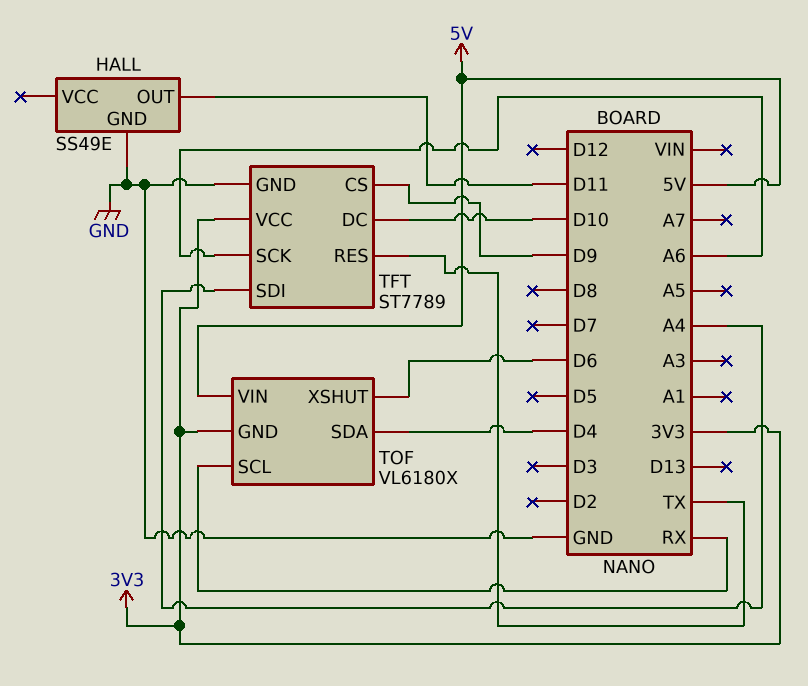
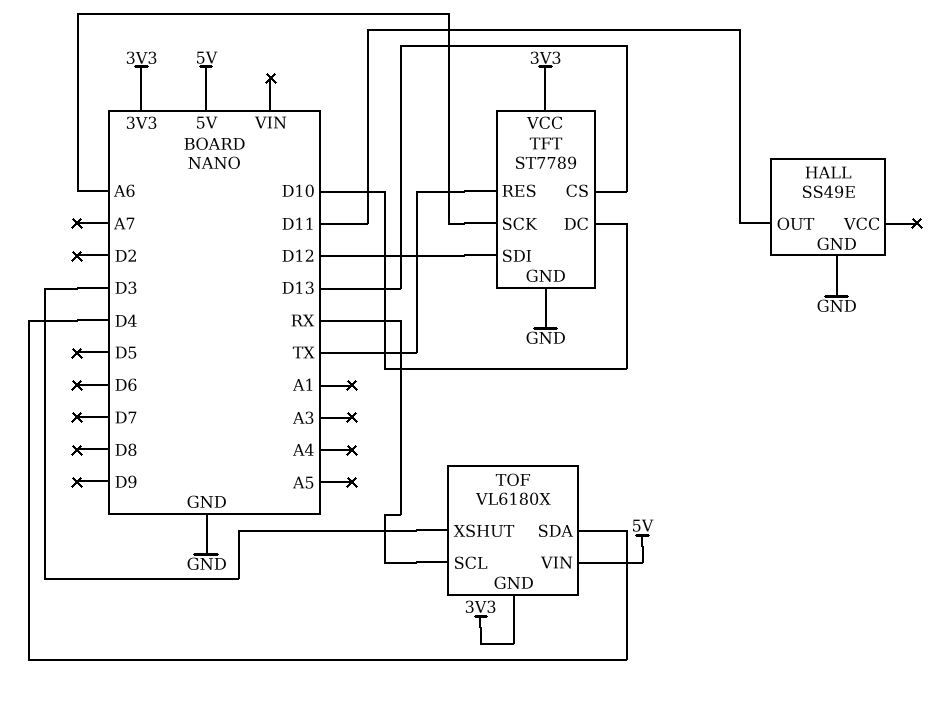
TFT pin CS: D9 -> D13
TFT pin SDI: A4 -> D12
TOF pin XSHUT: D6 -> D3

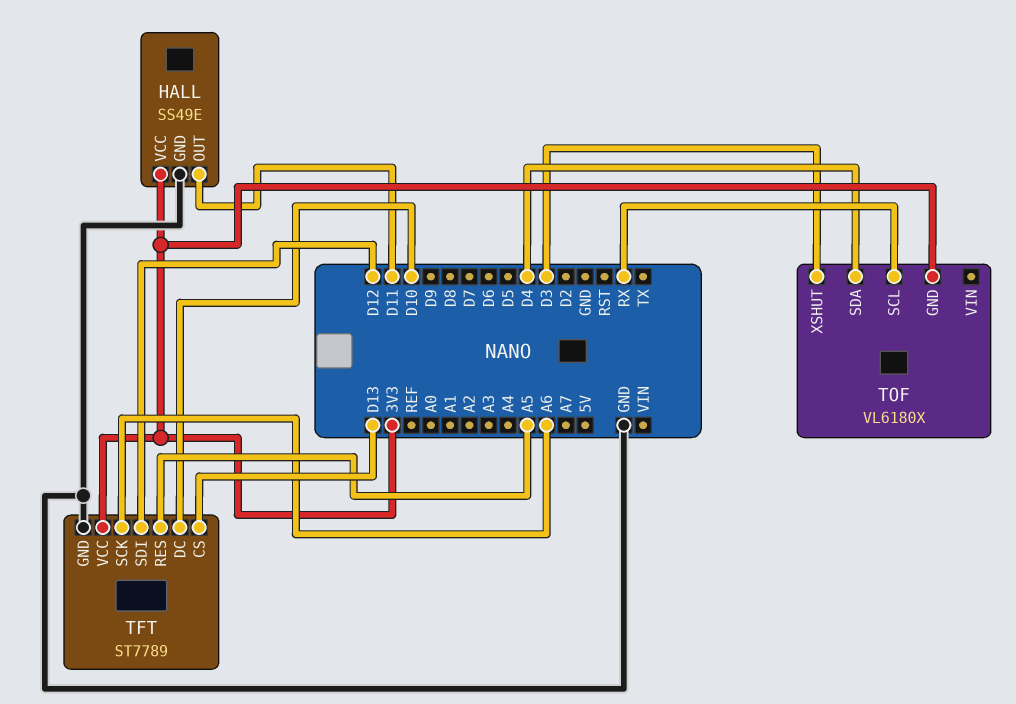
HALL pin VCC: none -> 3V3
TFT pin RES: TX -> A5
TOF pin VIN: 5V -> none

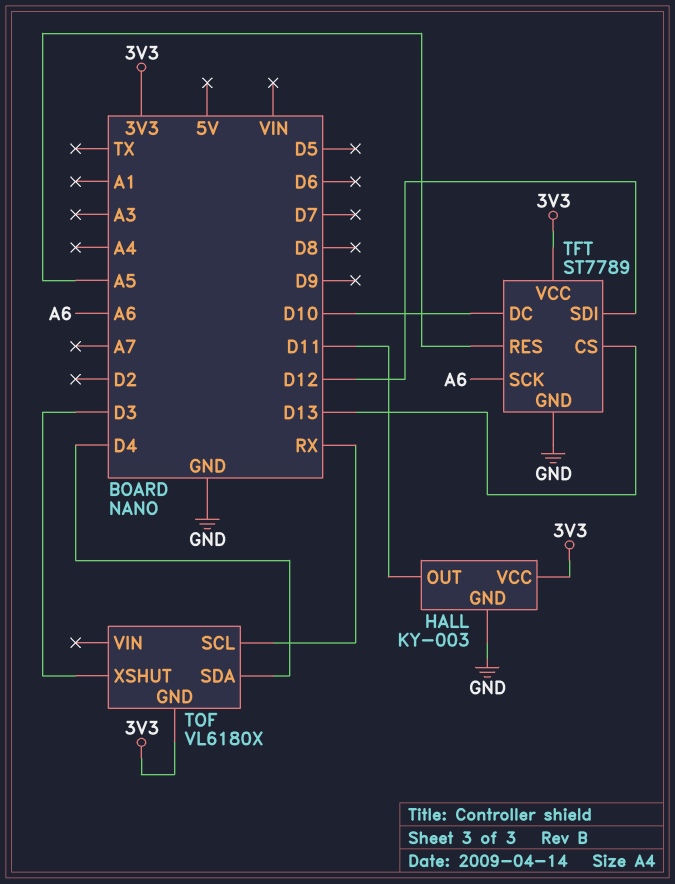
HALL: SS49E -> KY-003

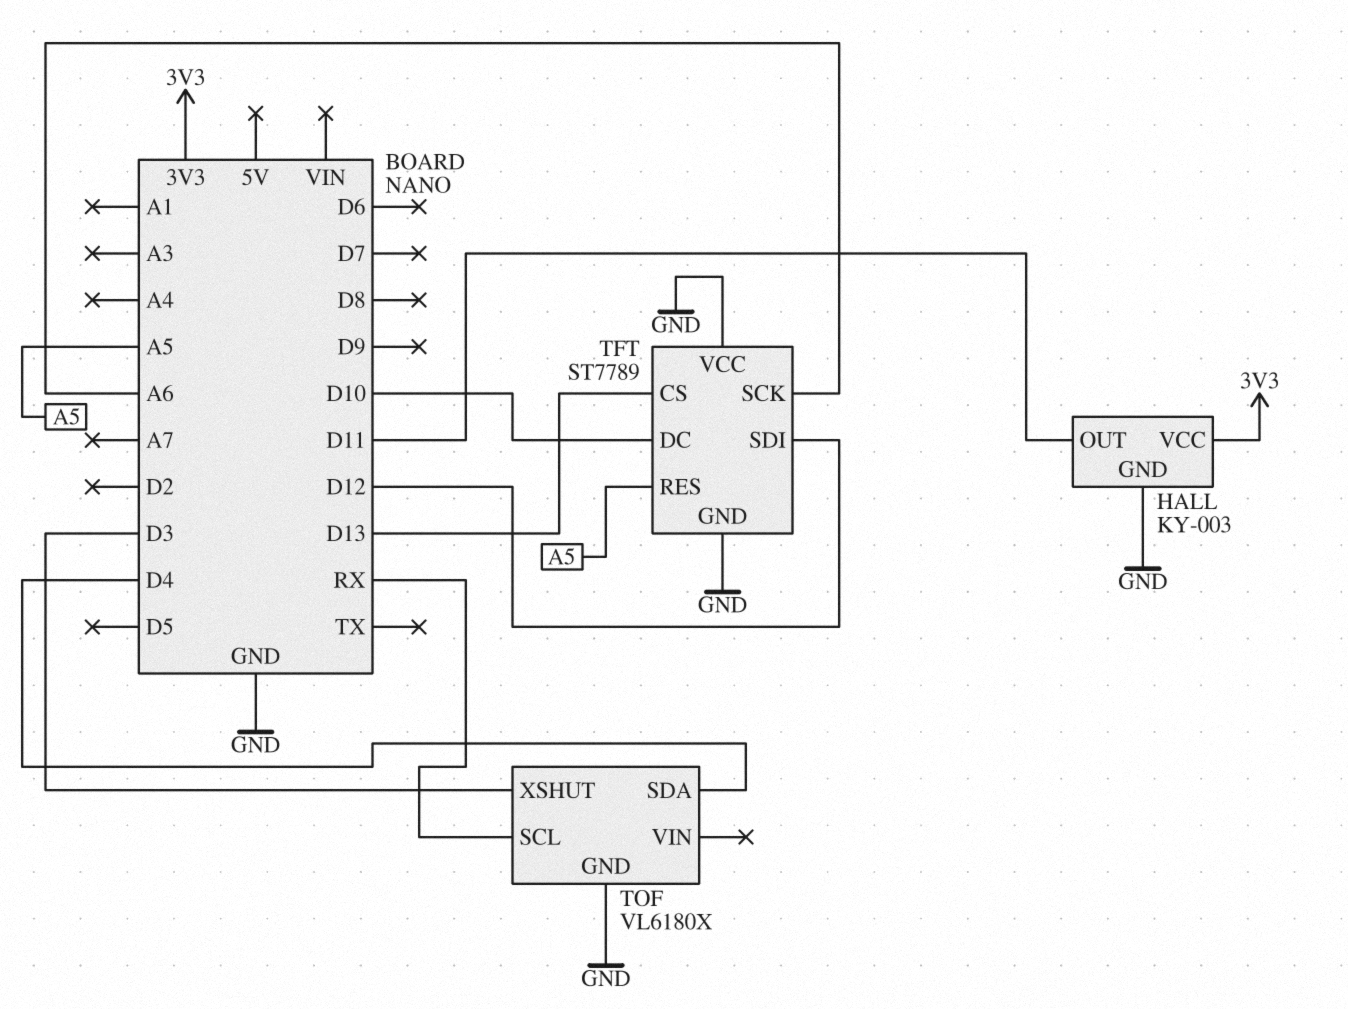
TFT pin VCC: 3V3 -> GND
TOF pin GND: 3V3 -> GND

